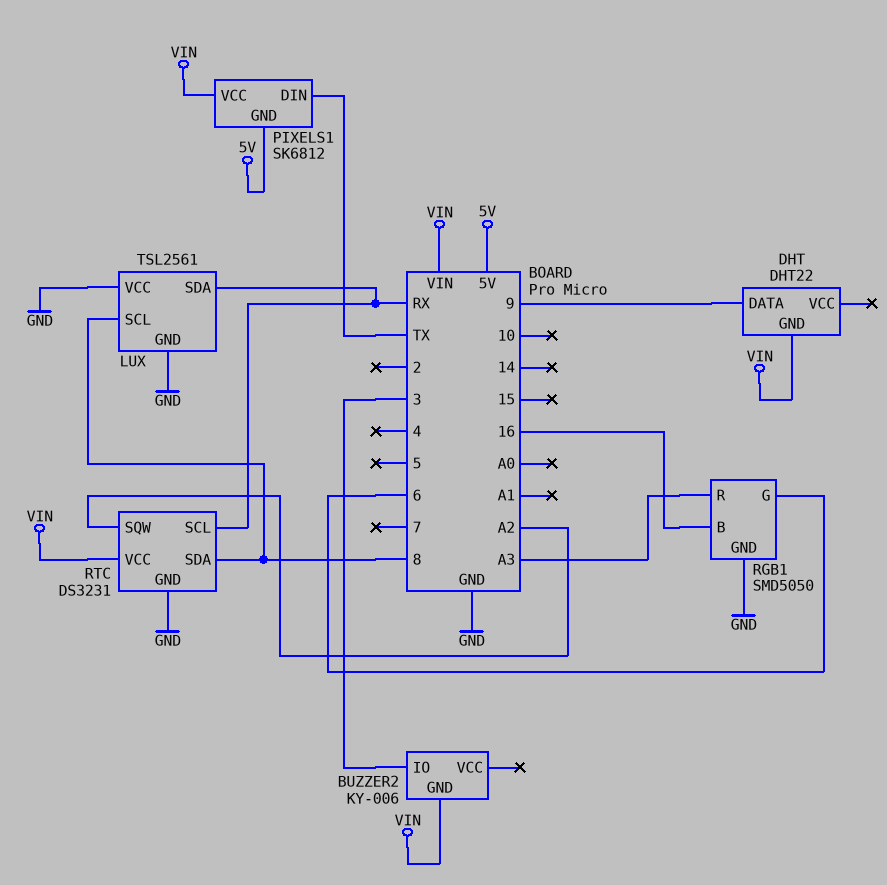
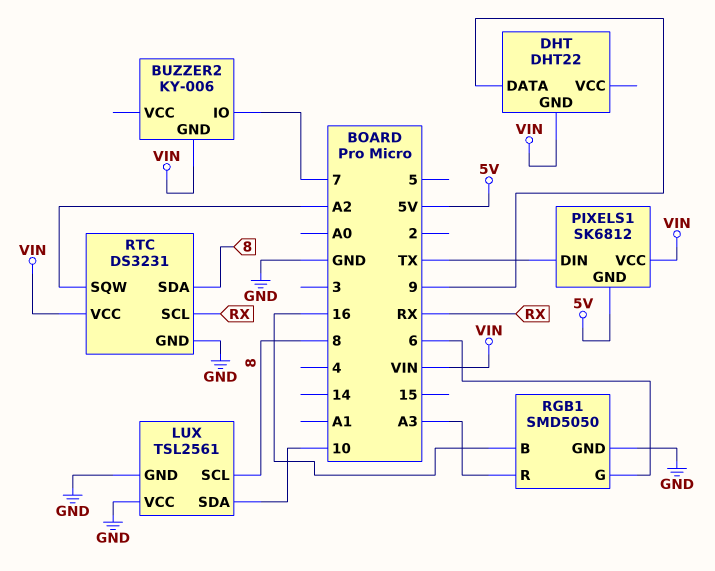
BUZZER2 pin IO: 3 -> 7
LUX pin SDA: RX -> 10

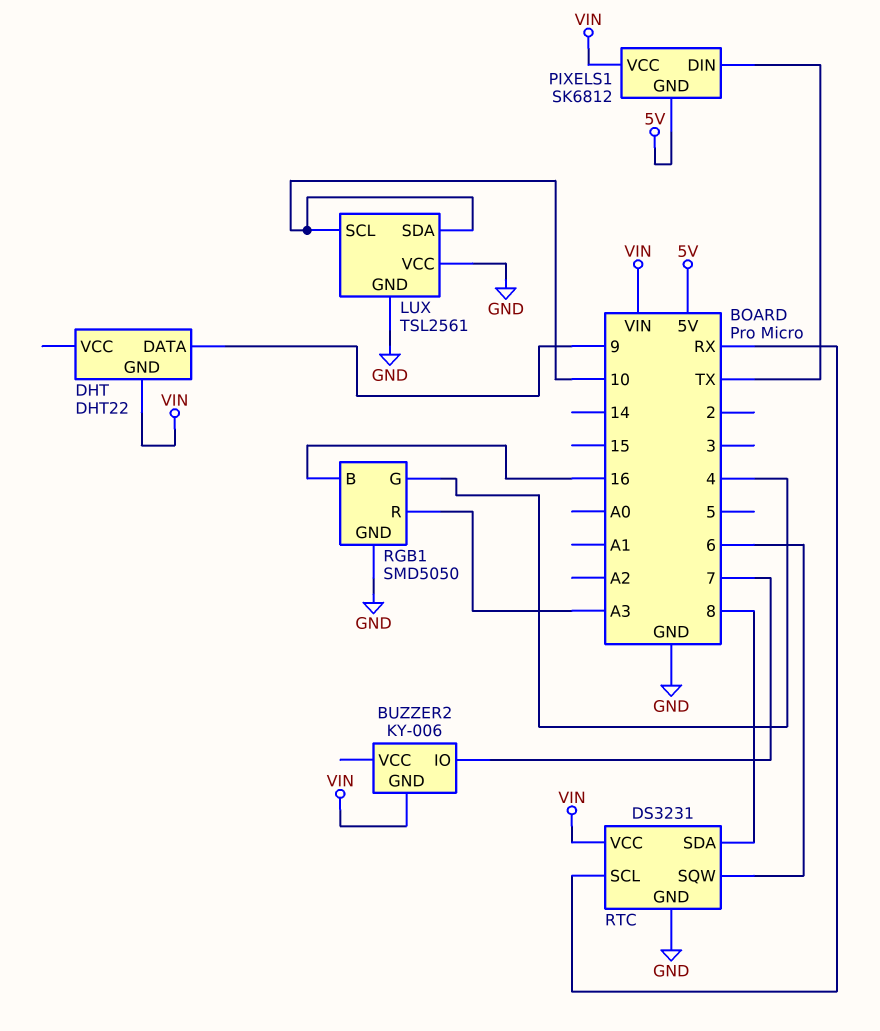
LUX pin SCL: 8 -> 10
RGB1 pin G: 6 -> 4
RTC pin SQW: A2 -> 6

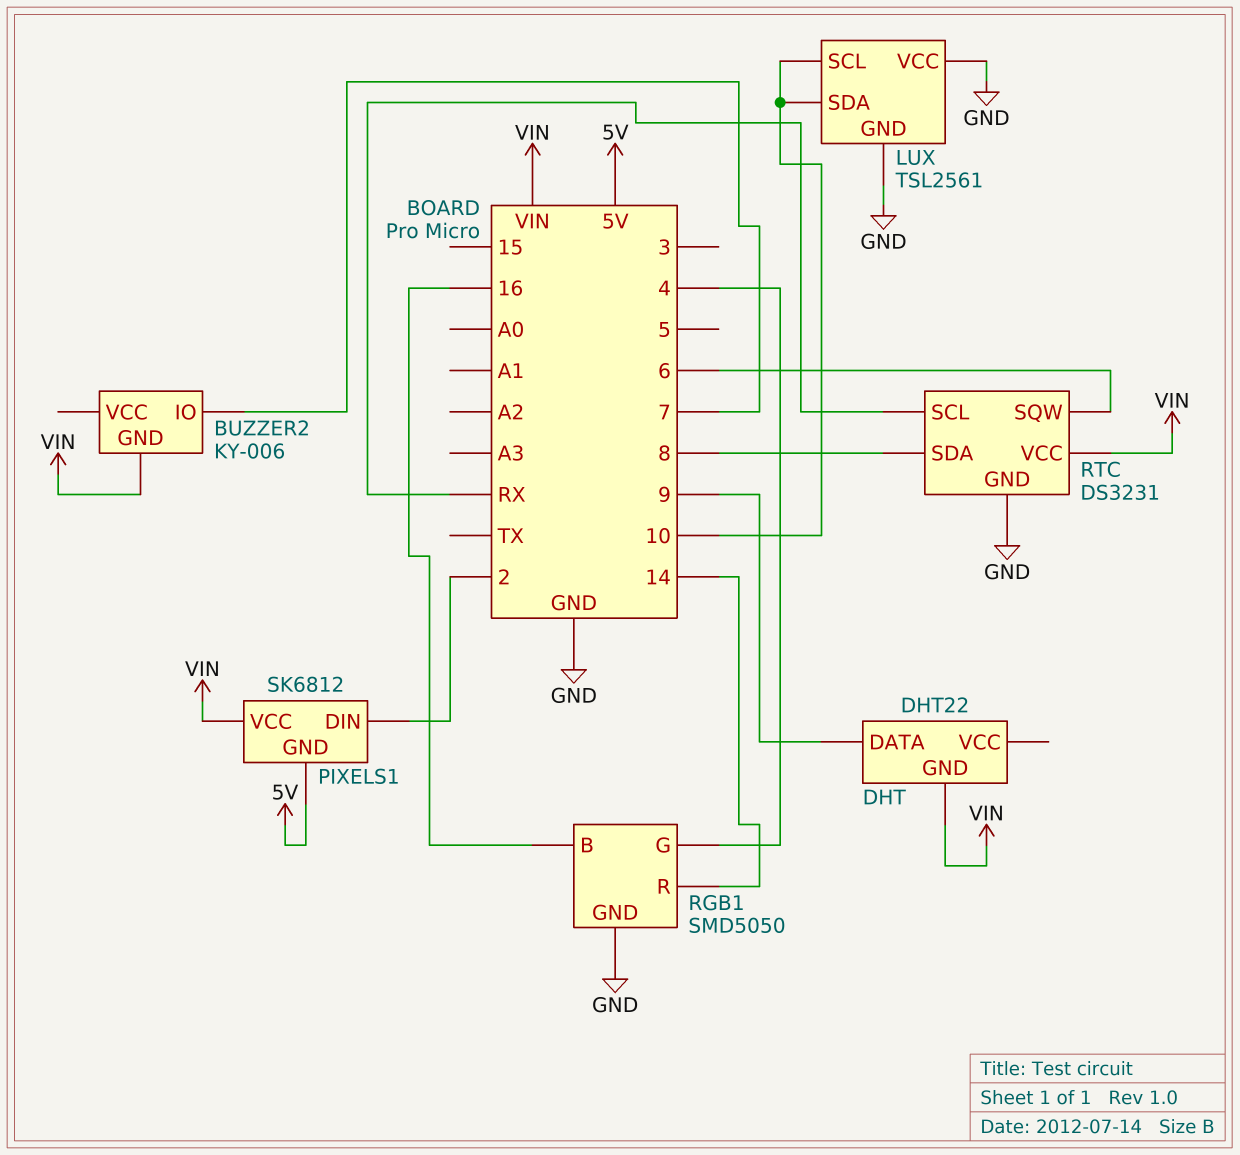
PIXELS1 pin DIN: TX -> 2
RGB1 pin R: A3 -> 14

